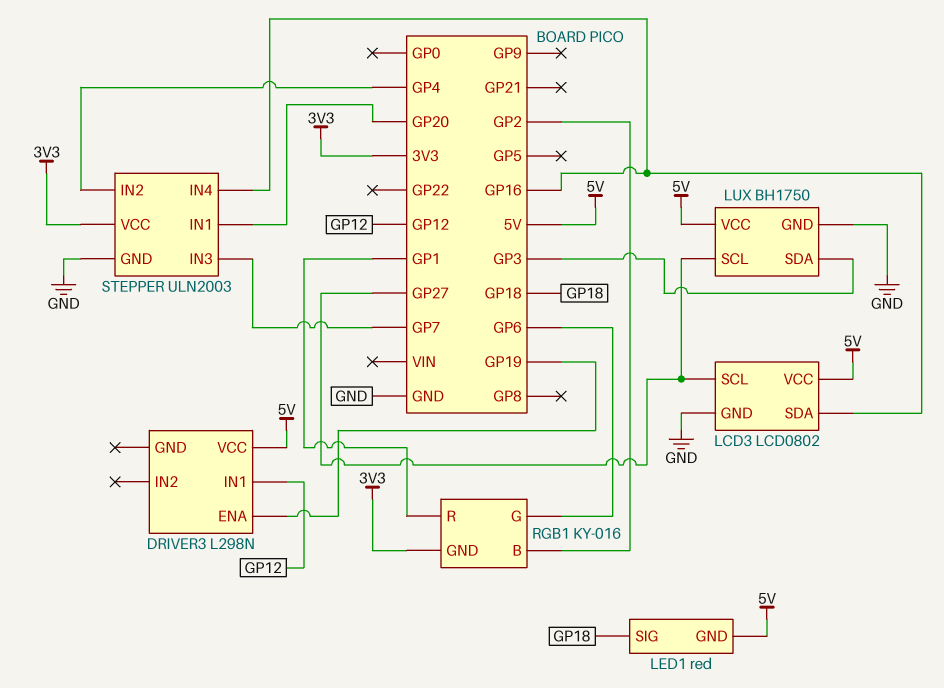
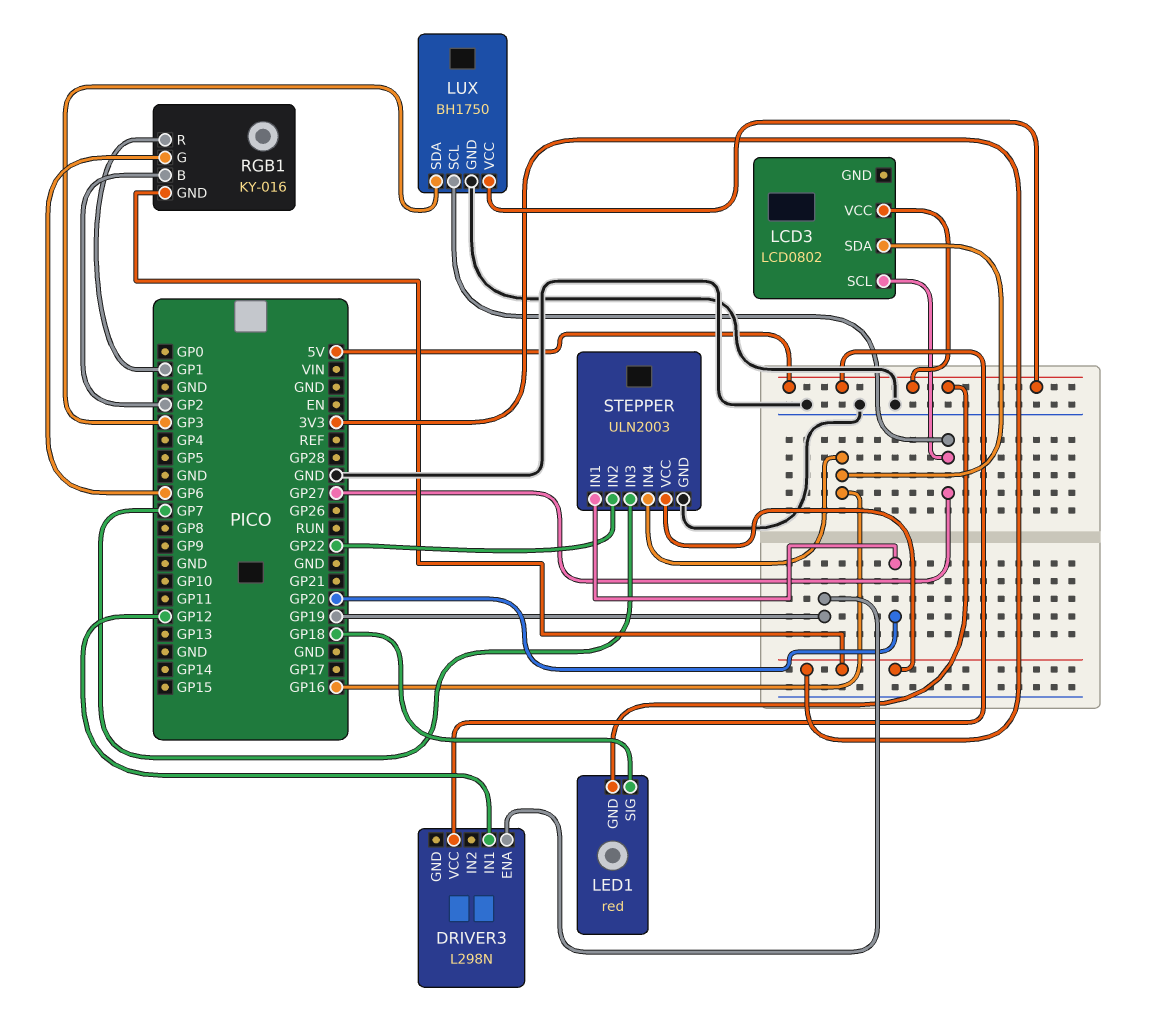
LCD3 pin GND: GND -> none
STEPPER pin IN2: GP4 -> GP22

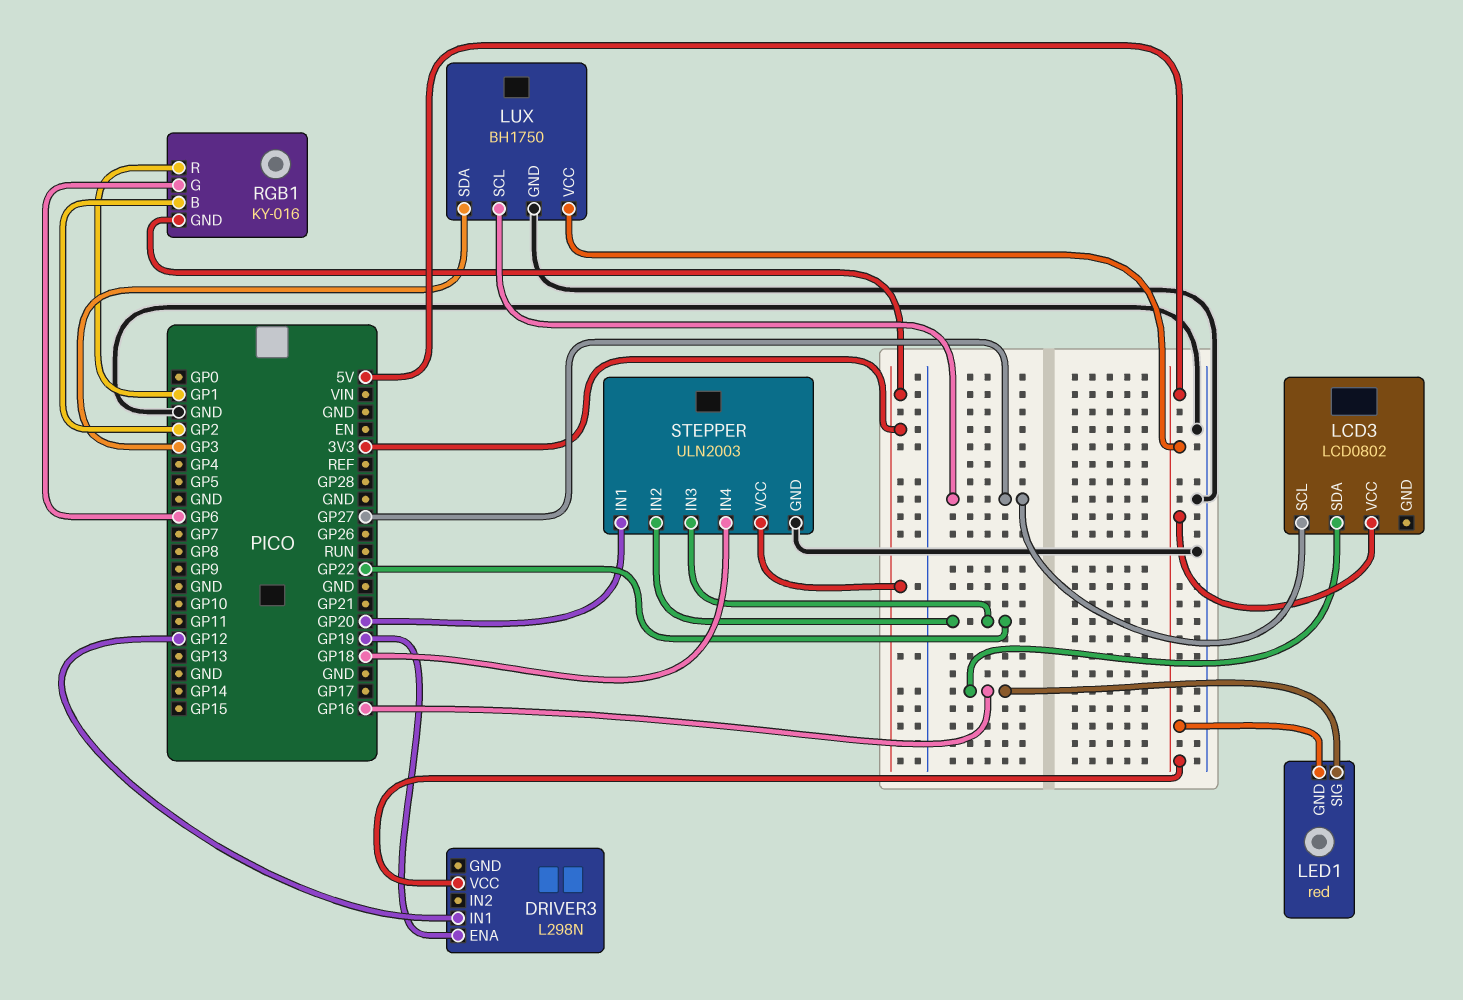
LED1 pin SIG: GP18 -> GP16
STEPPER pin IN3: GP7 -> GP22
STEPPER pin IN4: GP16 -> GP18

